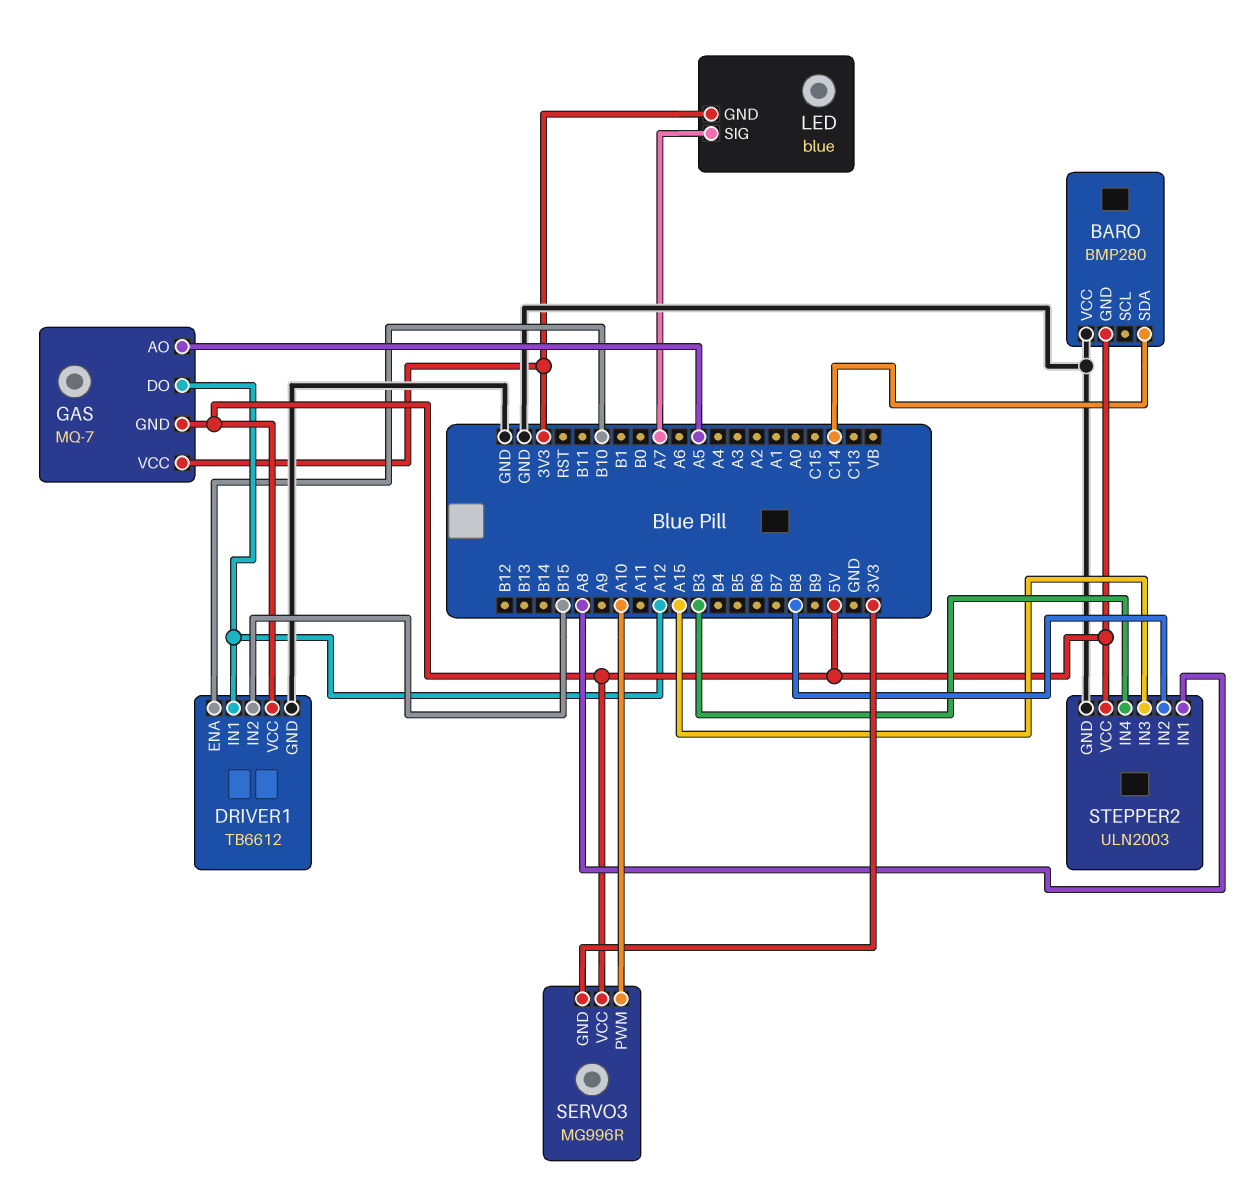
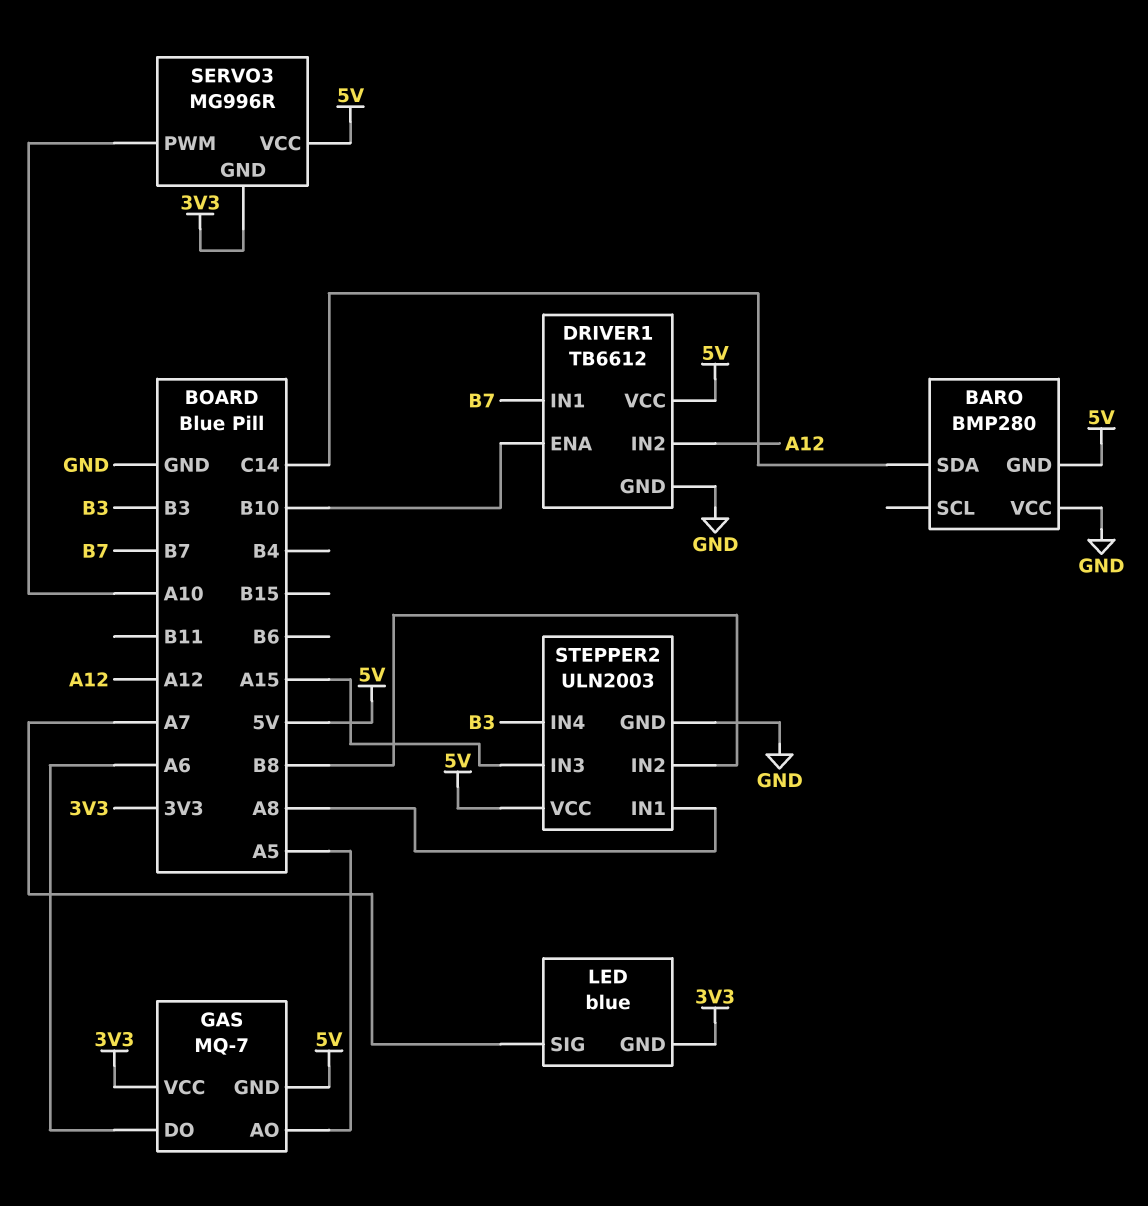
DRIVER1 pin IN1: A12 -> B7
DRIVER1 pin IN2: B15 -> A12
GAS pin DO: A12 -> A6

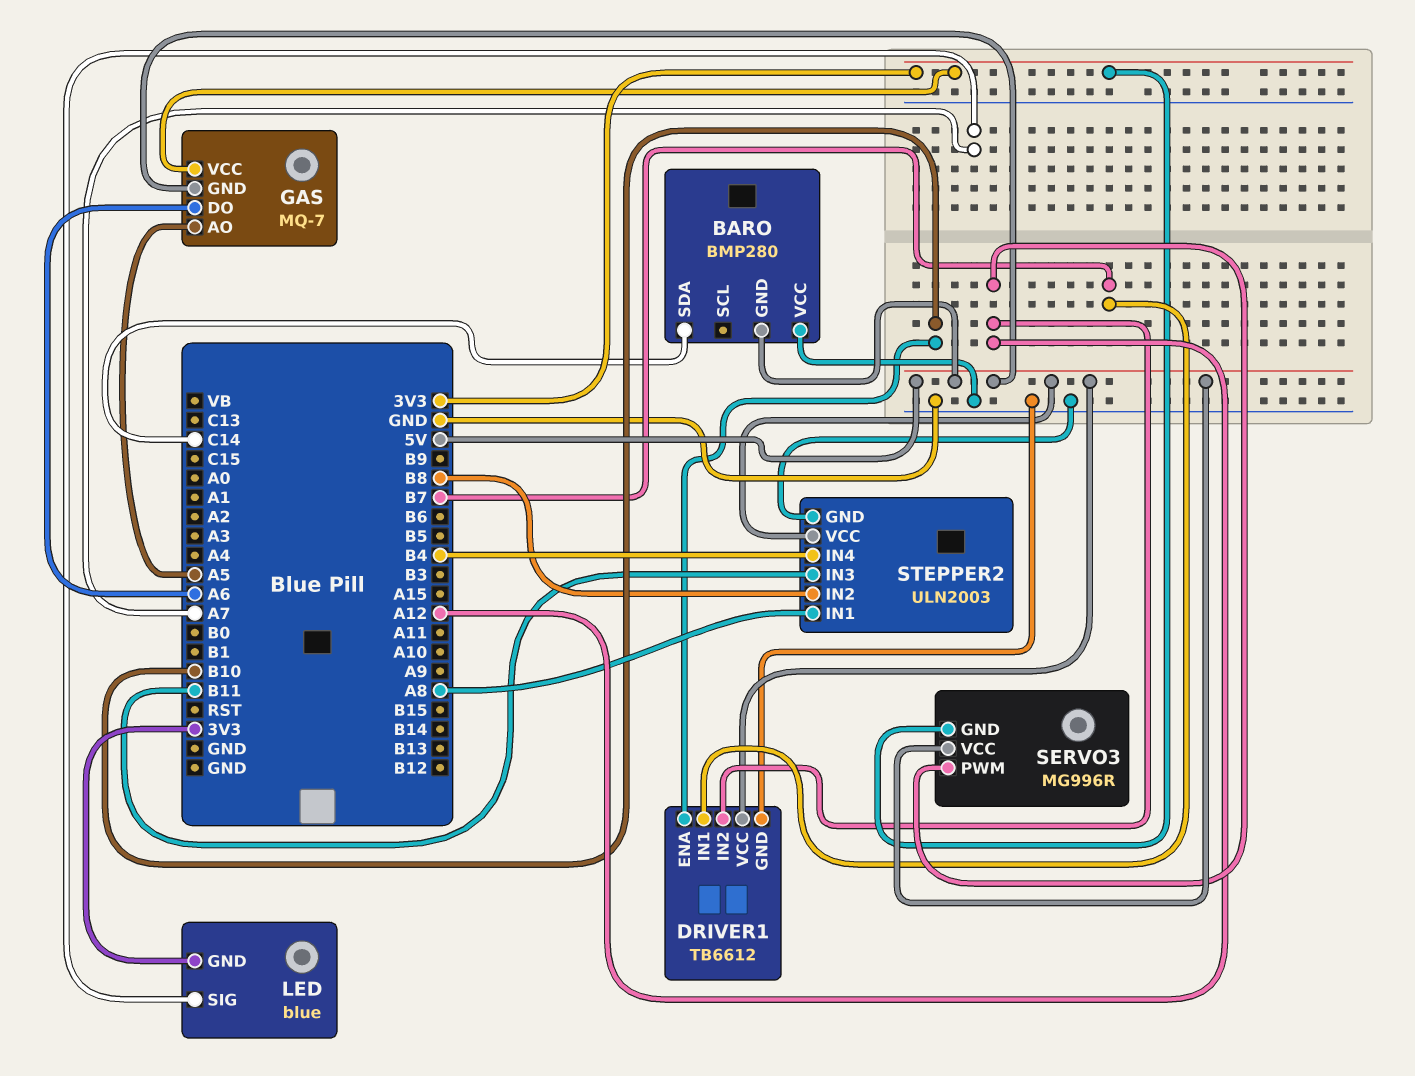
SERVO3 pin PWM: A10 -> A12
STEPPER2 pin IN3: A15 -> B11
STEPPER2 pin IN4: B3 -> B4

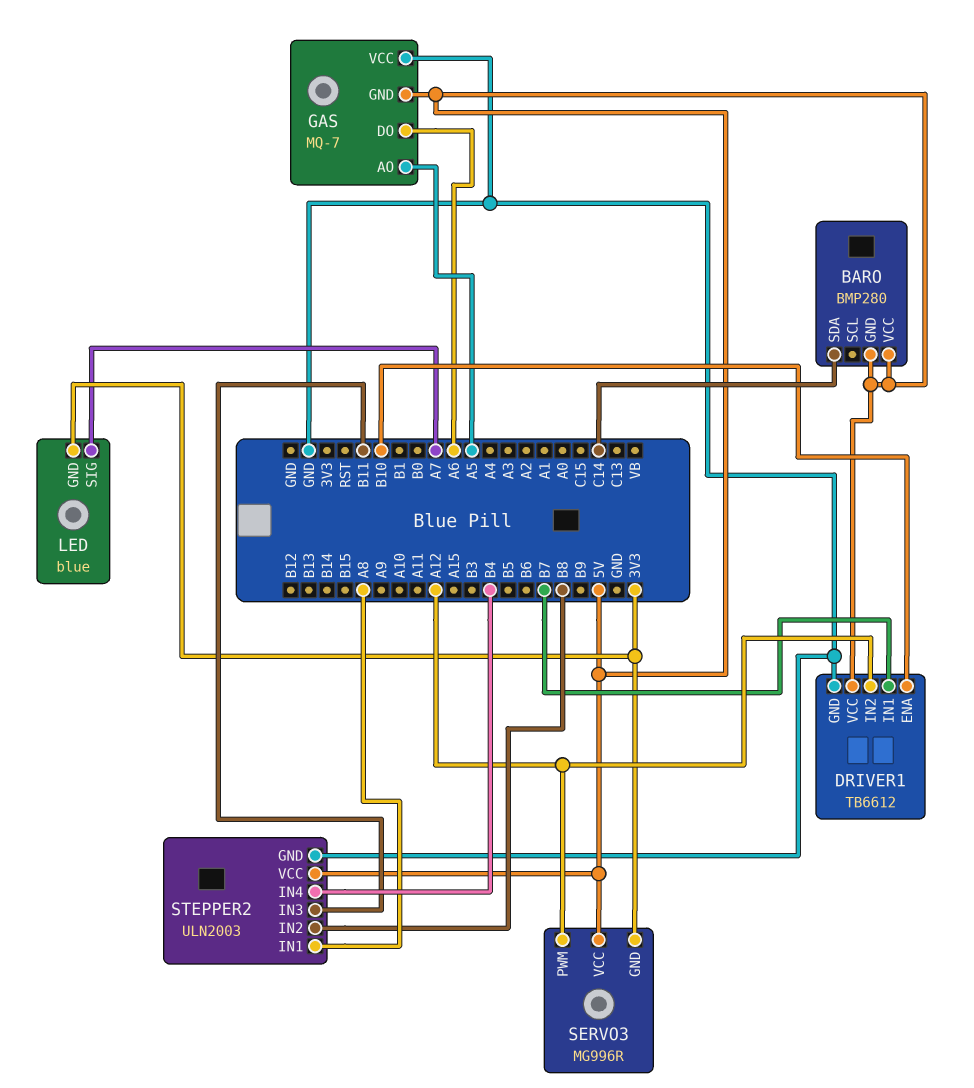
BARO pin VCC: GND -> 5V
GAS pin VCC: 3V3 -> GND

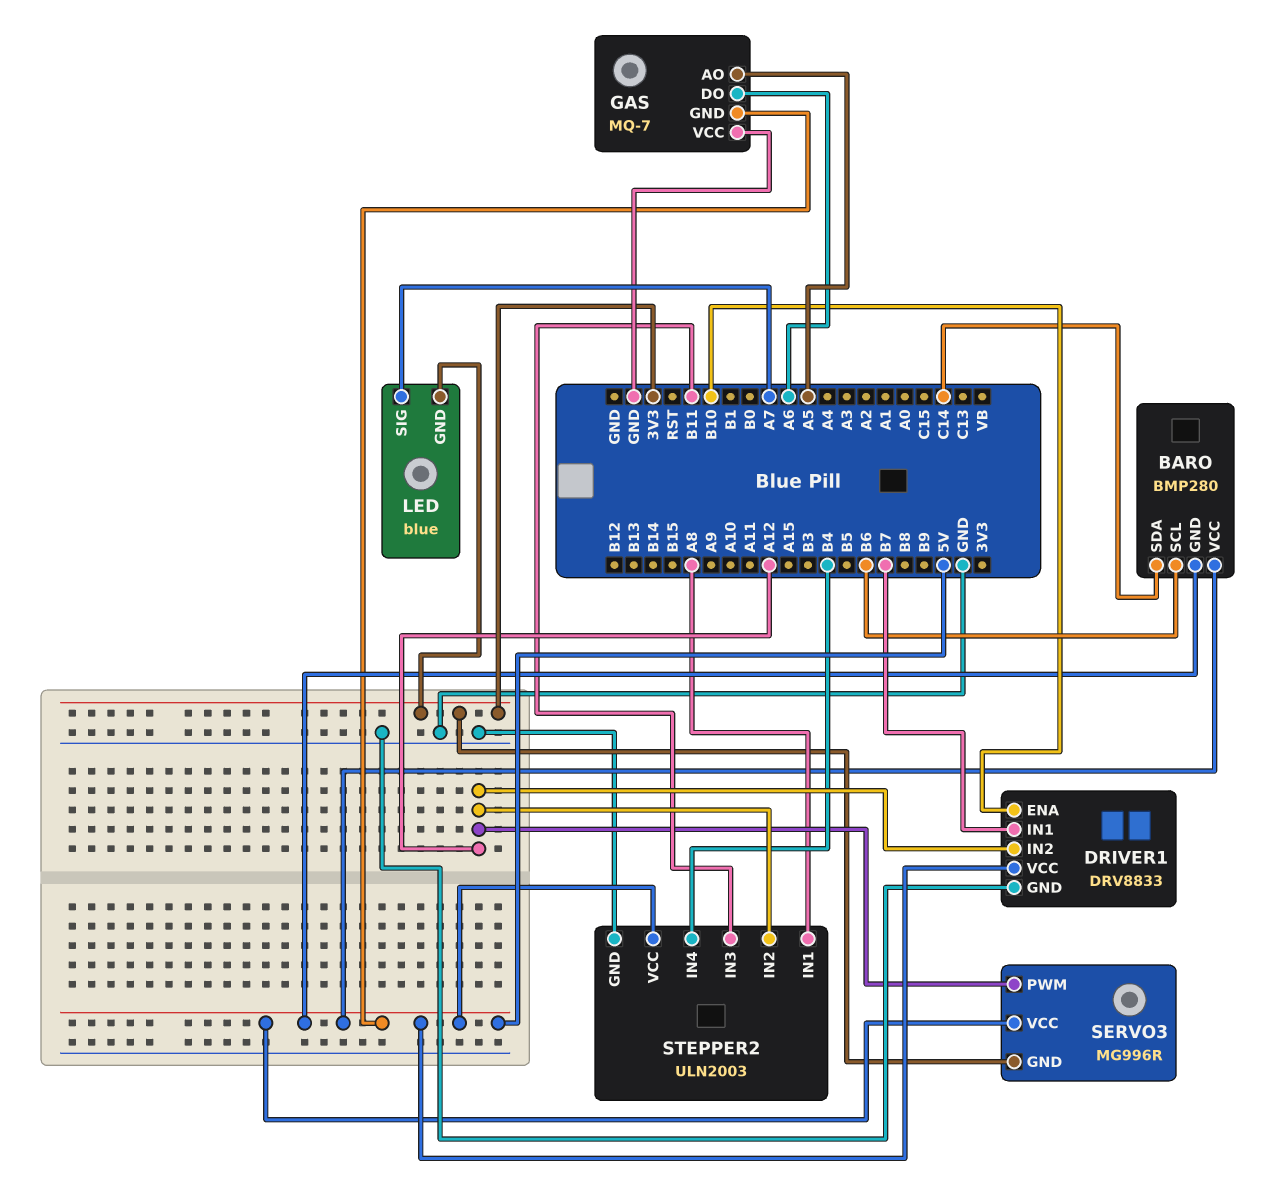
BARO pin SCL: none -> B6
DRIVER1: TB6612 -> DRV8833
STEPPER2 pin IN2: B8 -> A12

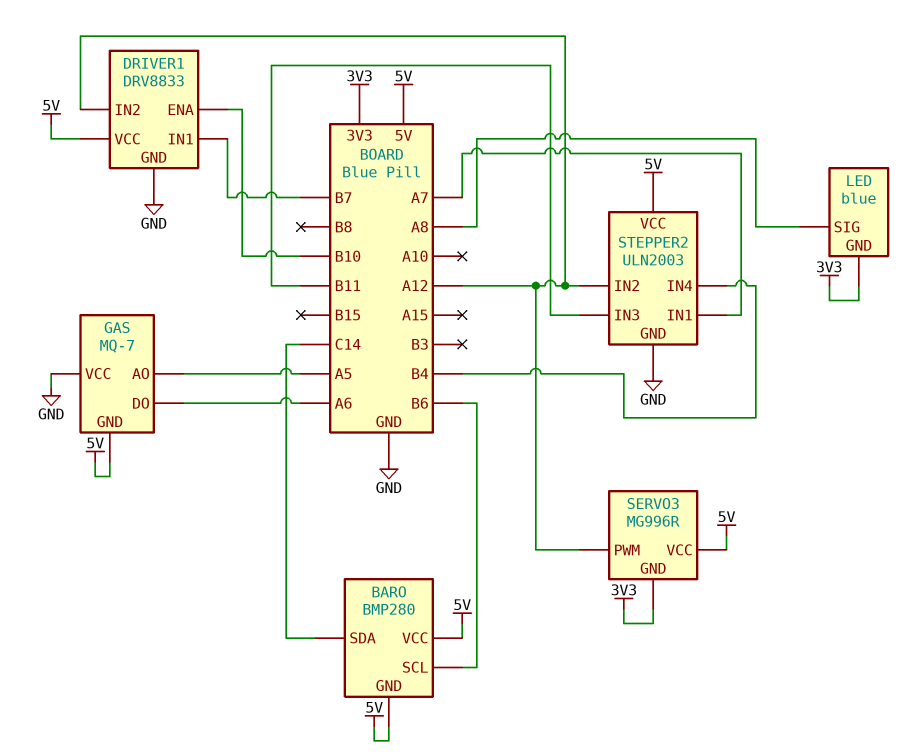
LED pin SIG: A7 -> A8
STEPPER2 pin IN1: A8 -> A7

